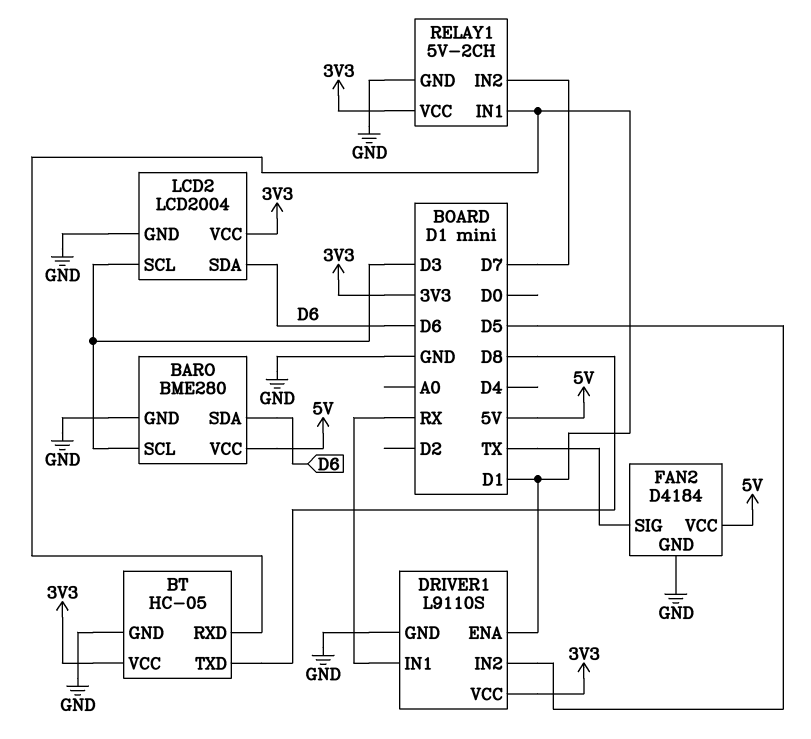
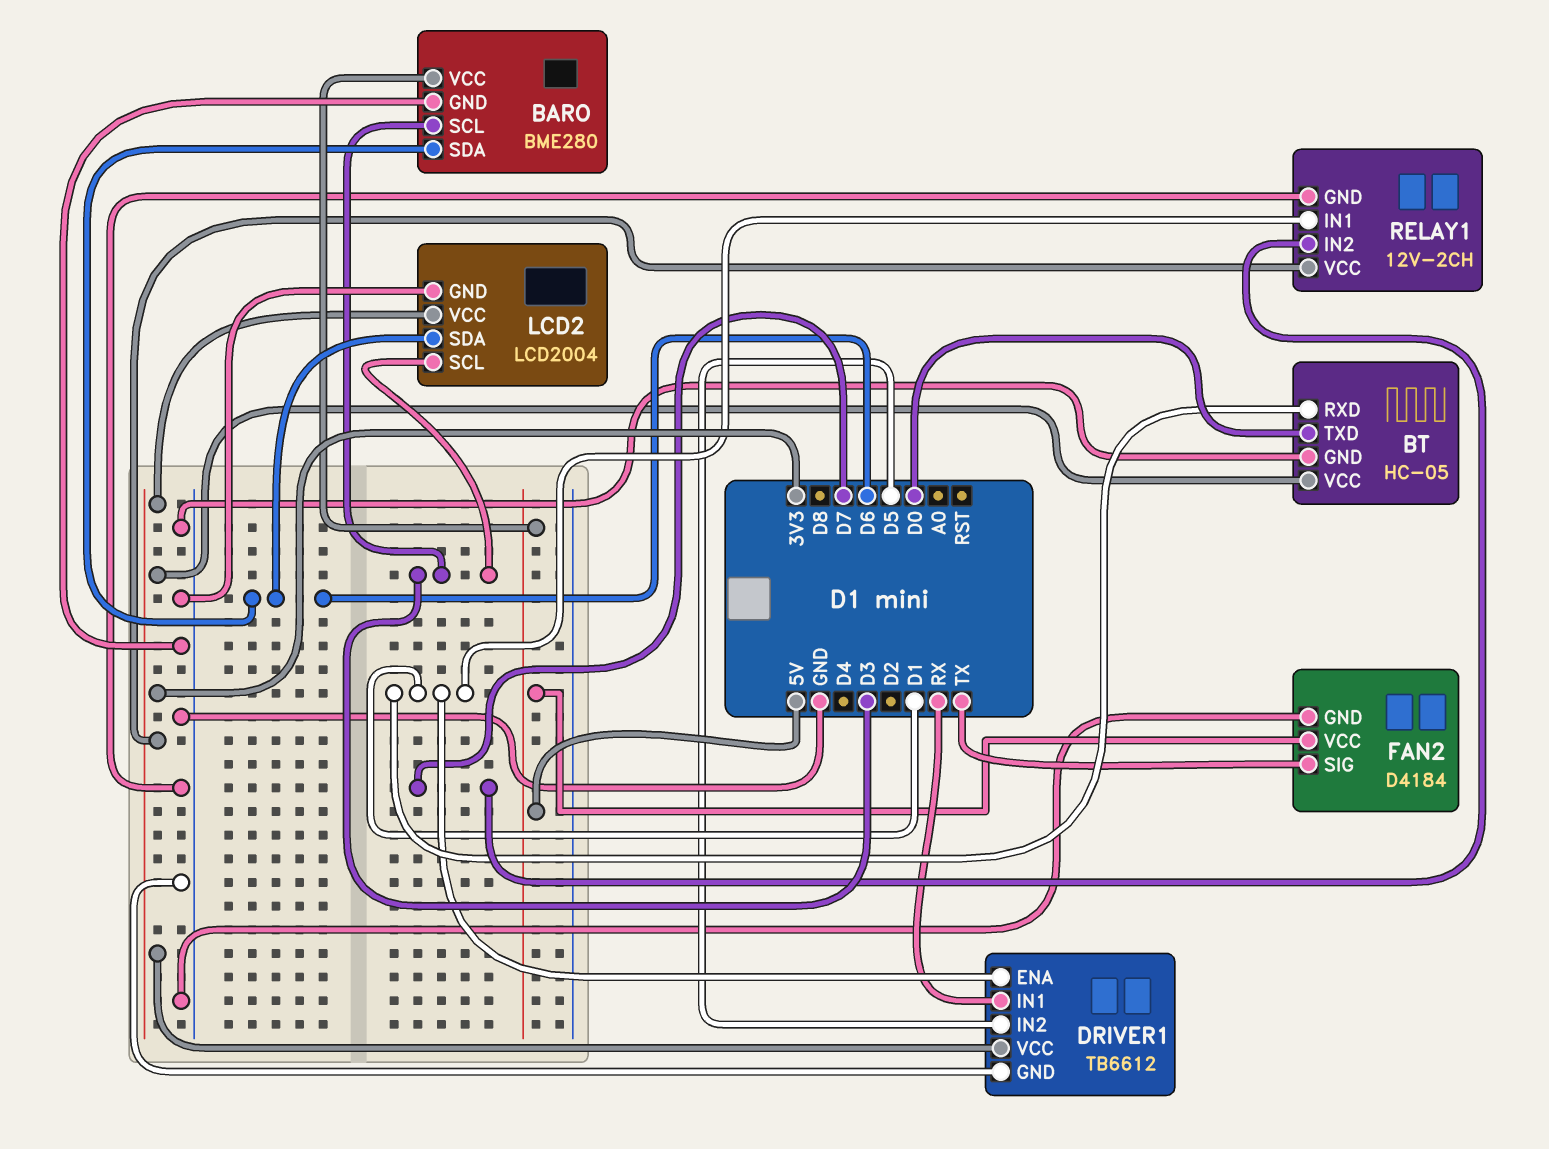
BT pin TXD: D8 -> D0
DRIVER1: L9110S -> TB6612
RELAY1: 5V-2CH -> 12V-2CH

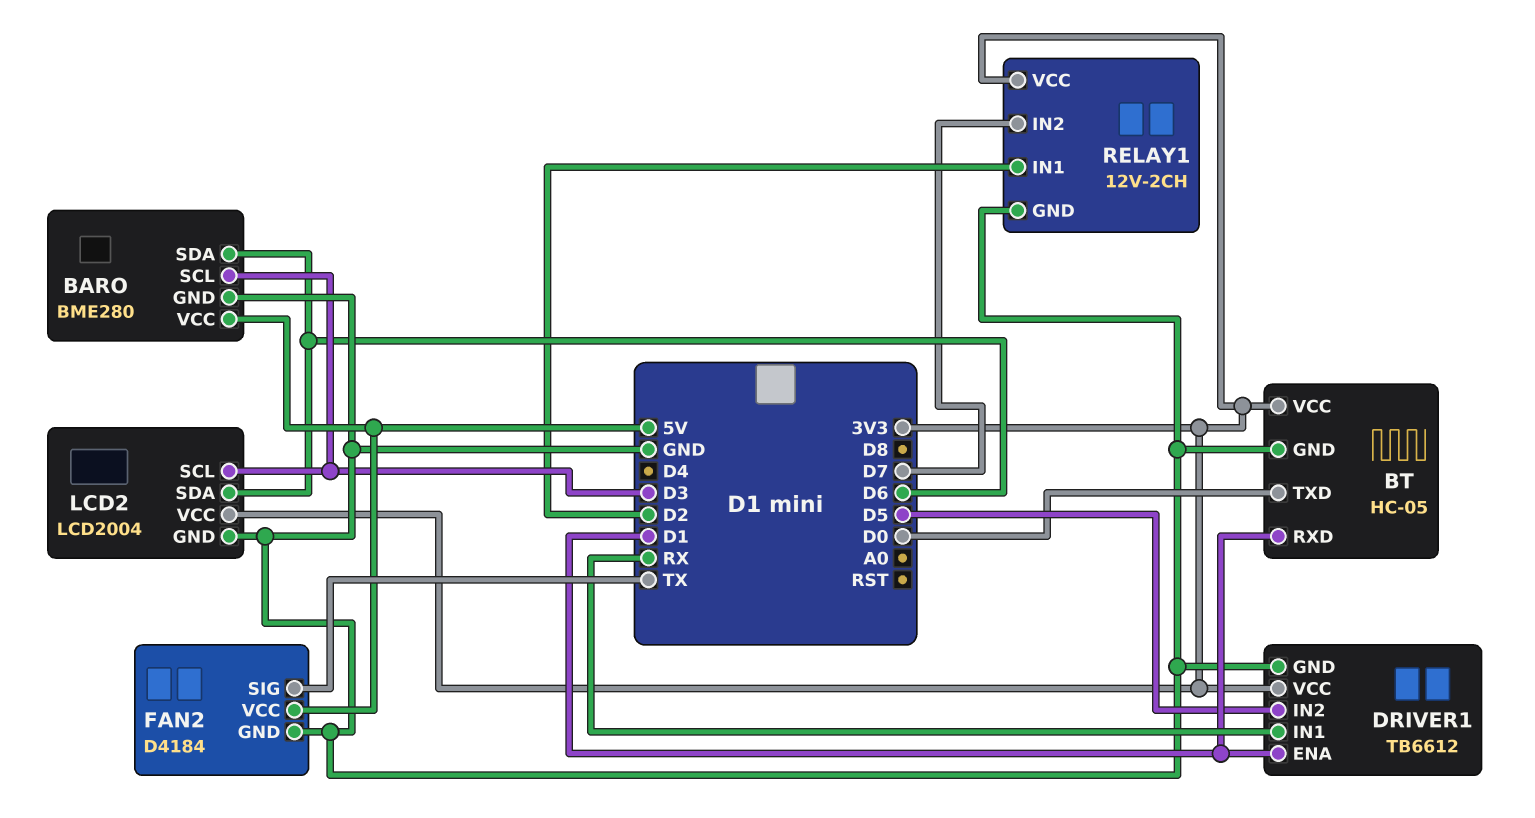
RELAY1 pin IN1: D1 -> D2

